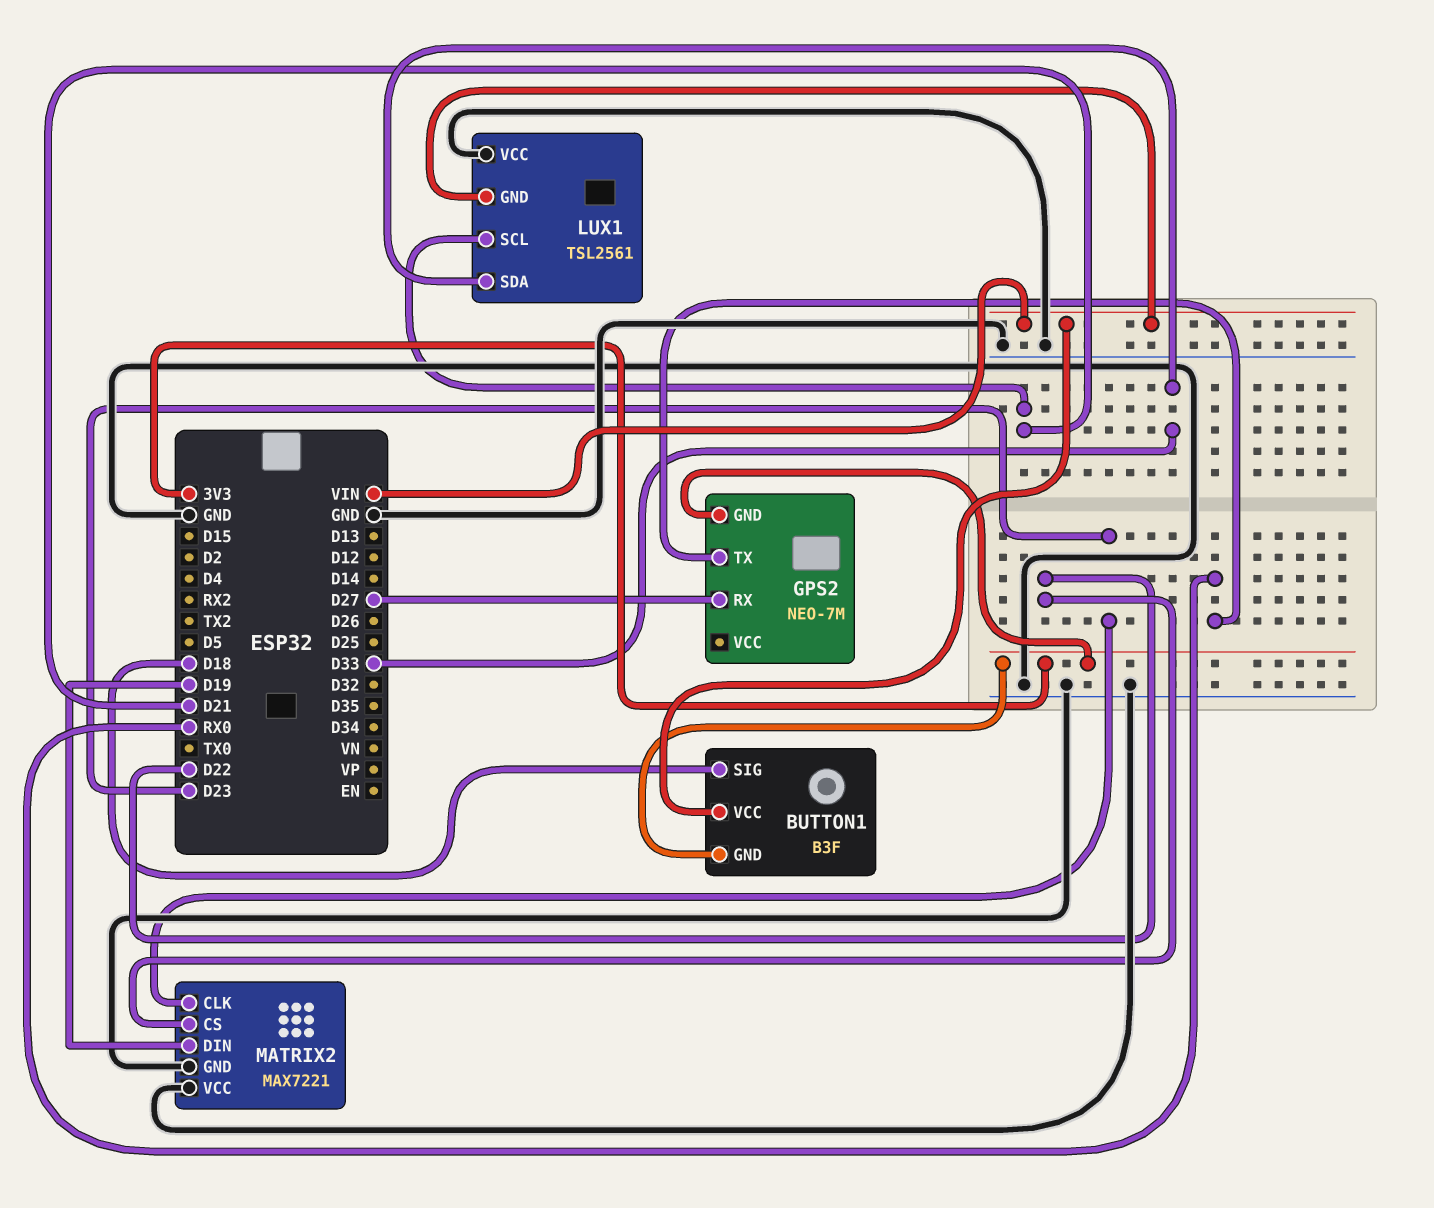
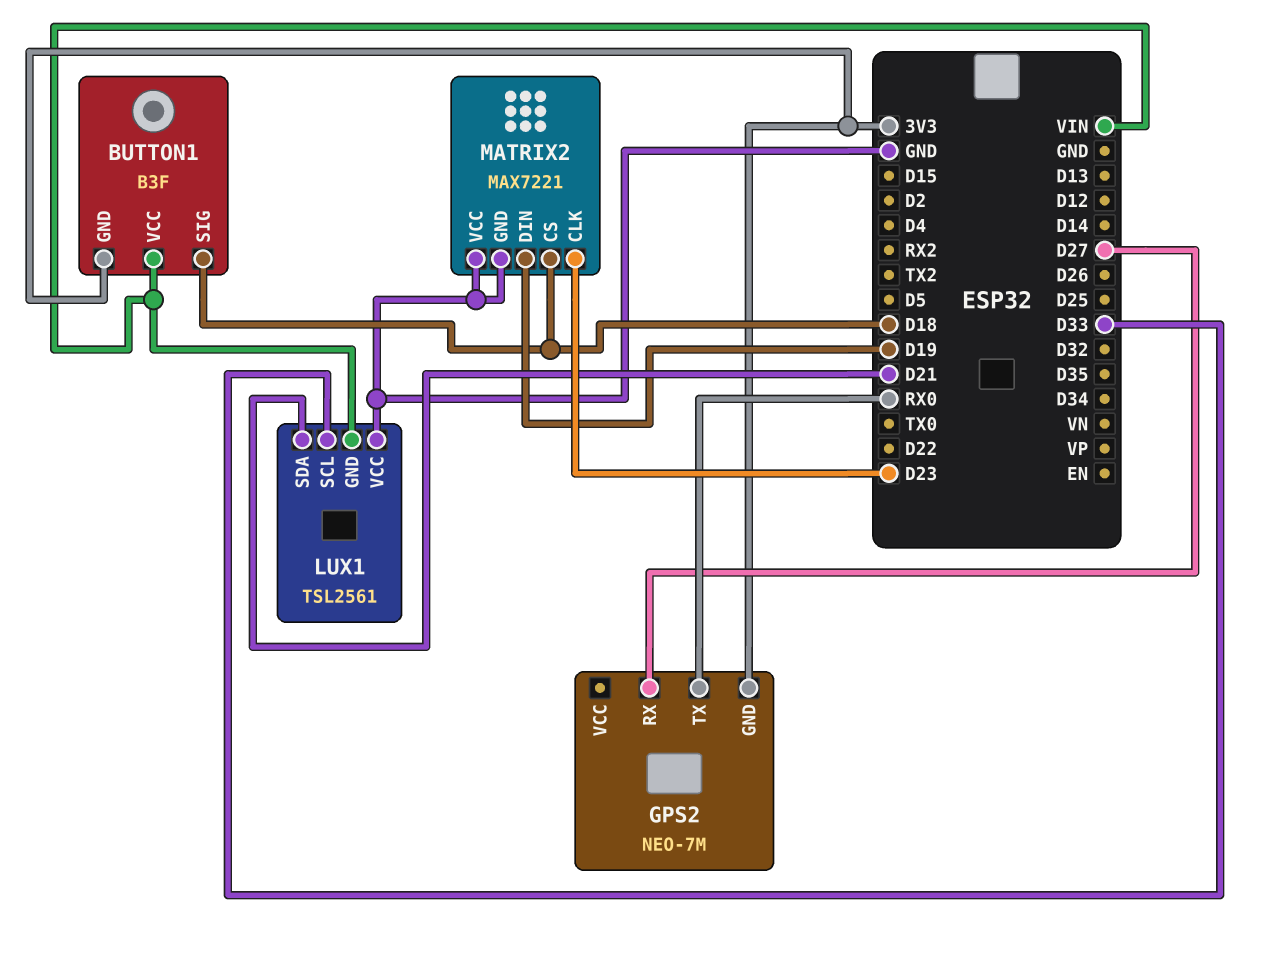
LUX1 pin SCL: D21 -> D33
LUX1 pin SDA: D33 -> D21
MATRIX2 pin CS: D22 -> D18

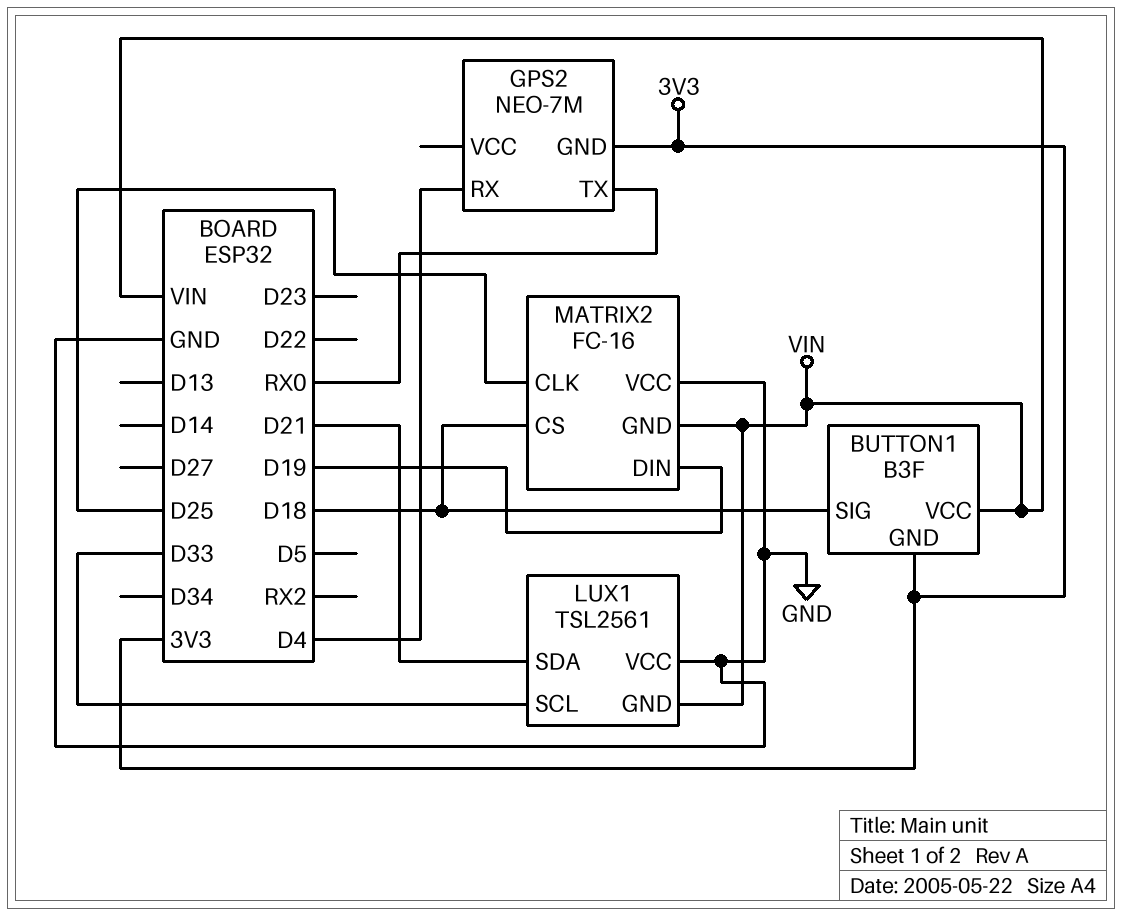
GPS2 pin RX: D27 -> D4
MATRIX2: MAX7221 -> FC-16
MATRIX2 pin CLK: D23 -> D25
MATRIX2 pin GND: GND -> VIN

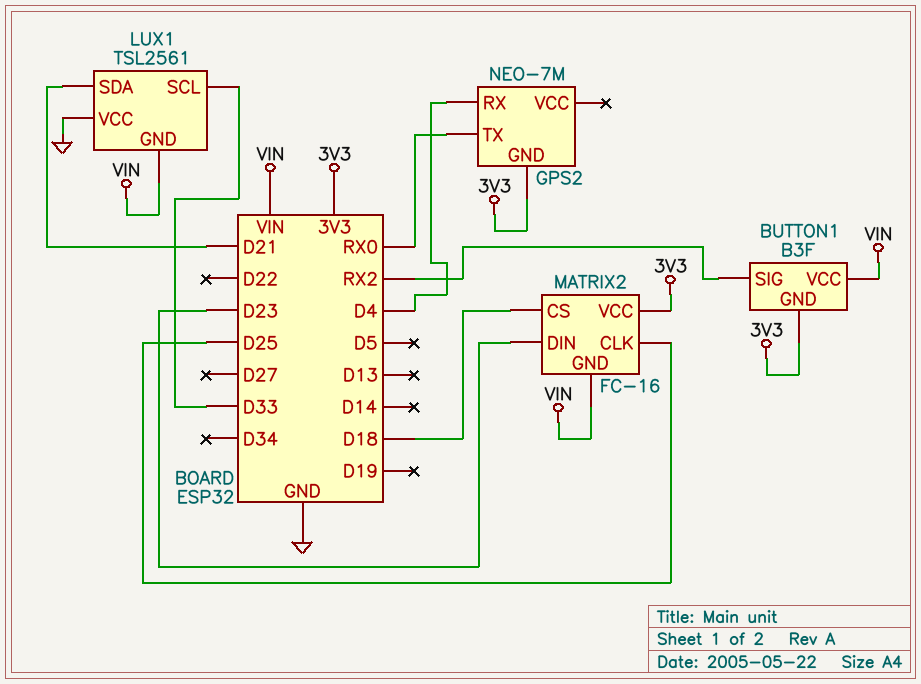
BUTTON1 pin SIG: D18 -> RX2
MATRIX2 pin DIN: D19 -> D23
MATRIX2 pin VCC: GND -> 3V3

